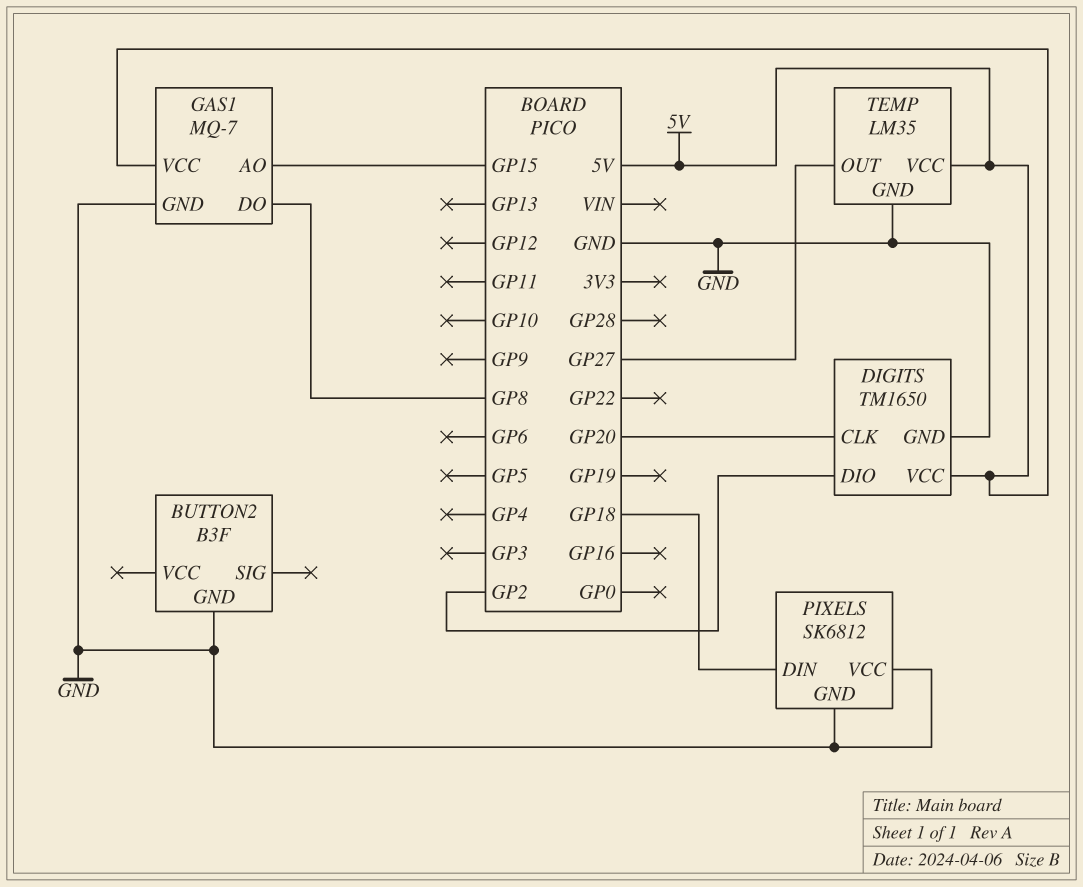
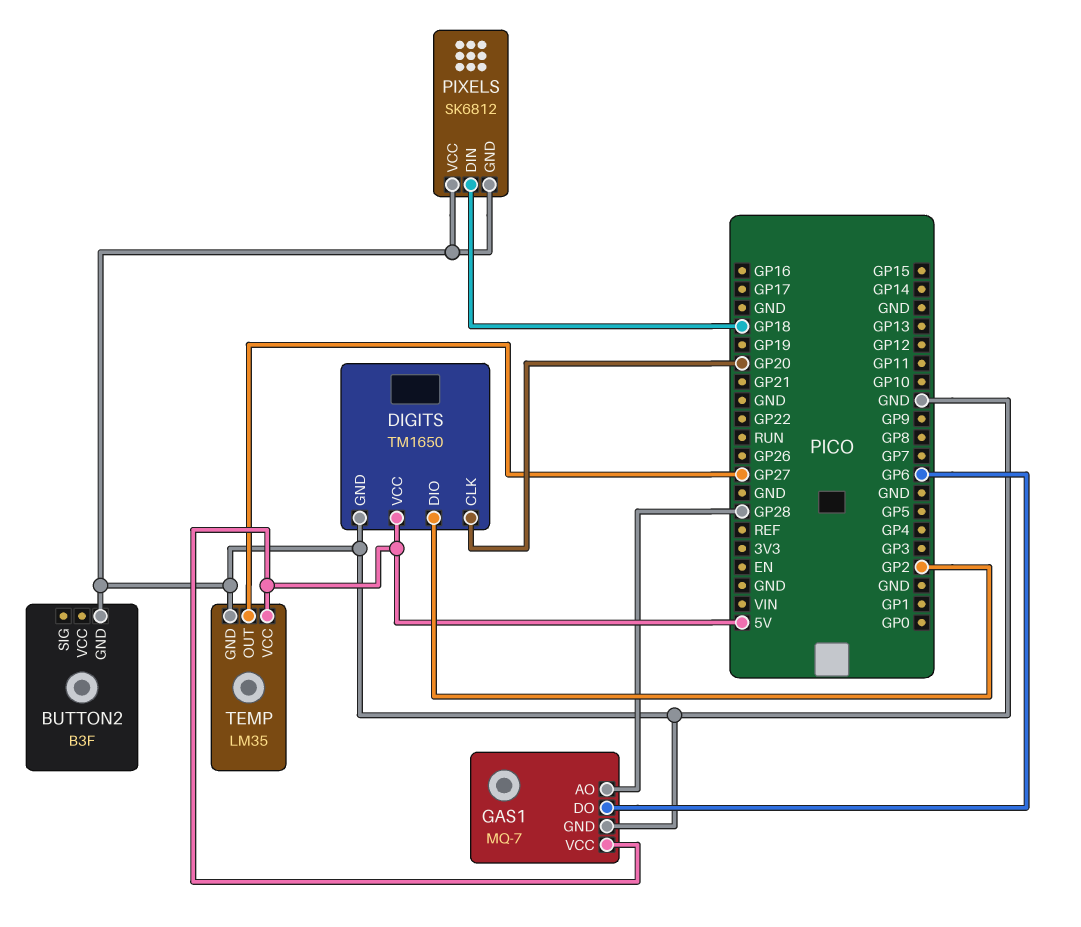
GAS1 pin AO: GP15 -> GP28
GAS1 pin DO: GP8 -> GP6

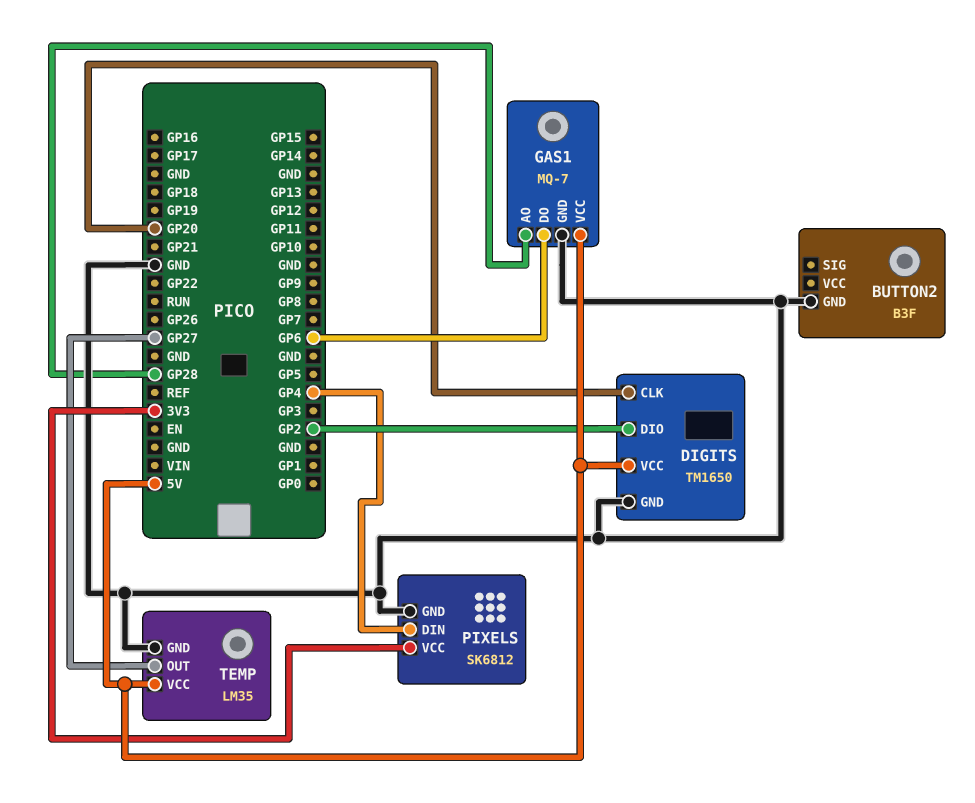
PIXELS pin DIN: GP18 -> GP4
PIXELS pin VCC: GND -> 3V3

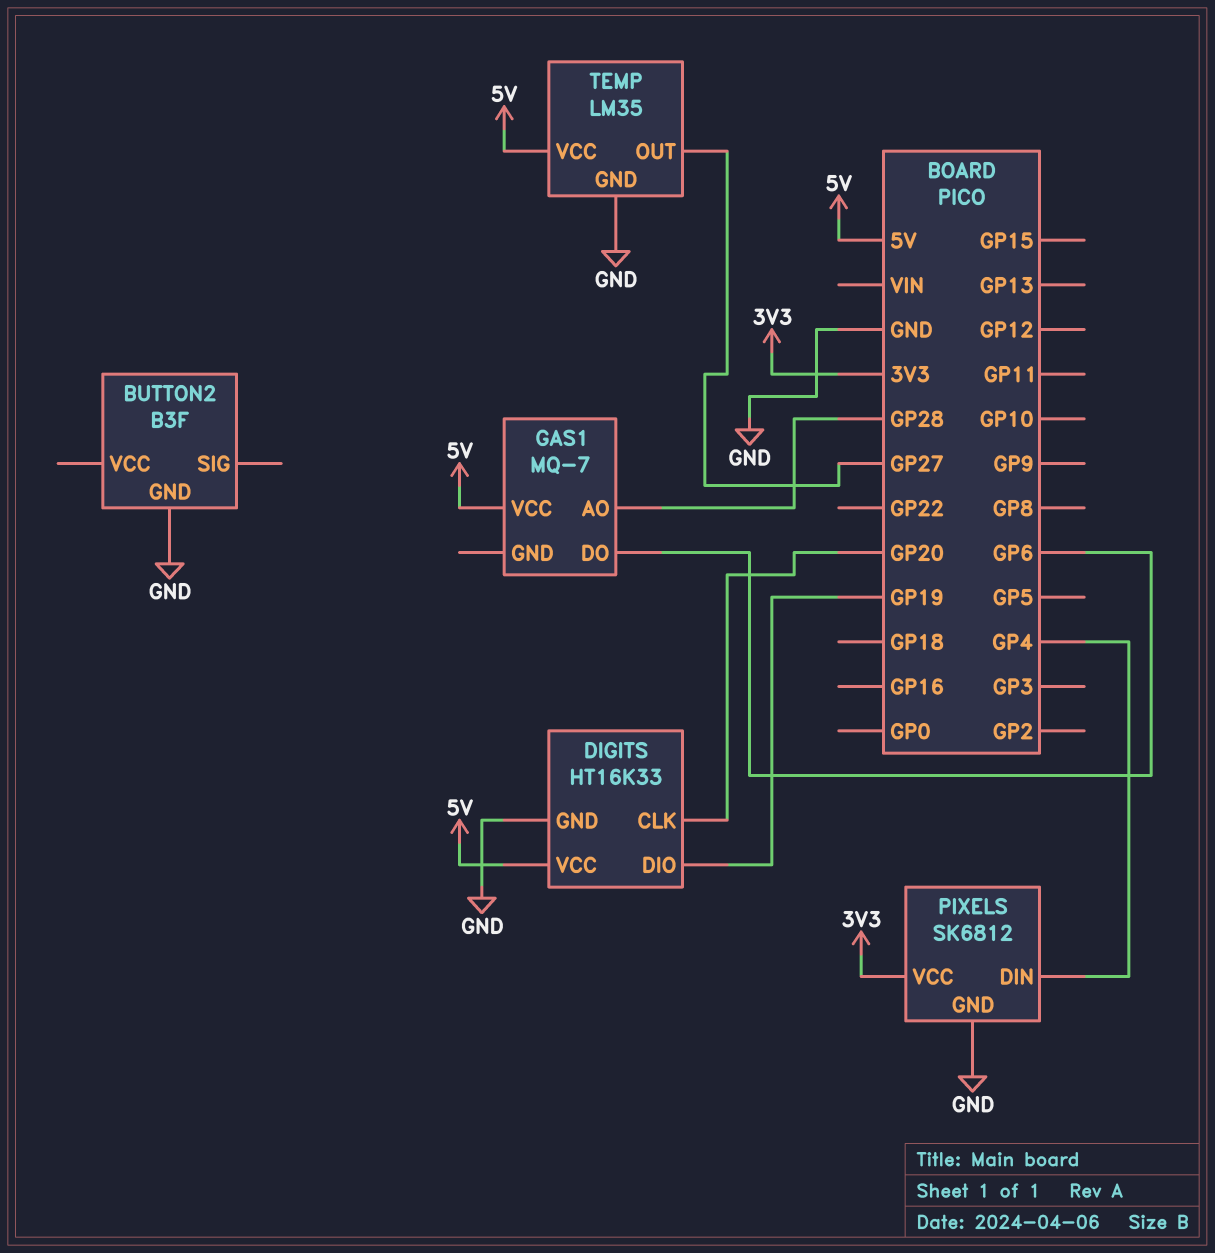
DIGITS: TM1650 -> HT16K33
DIGITS pin DIO: GP2 -> GP19
GAS1 pin GND: GND -> none

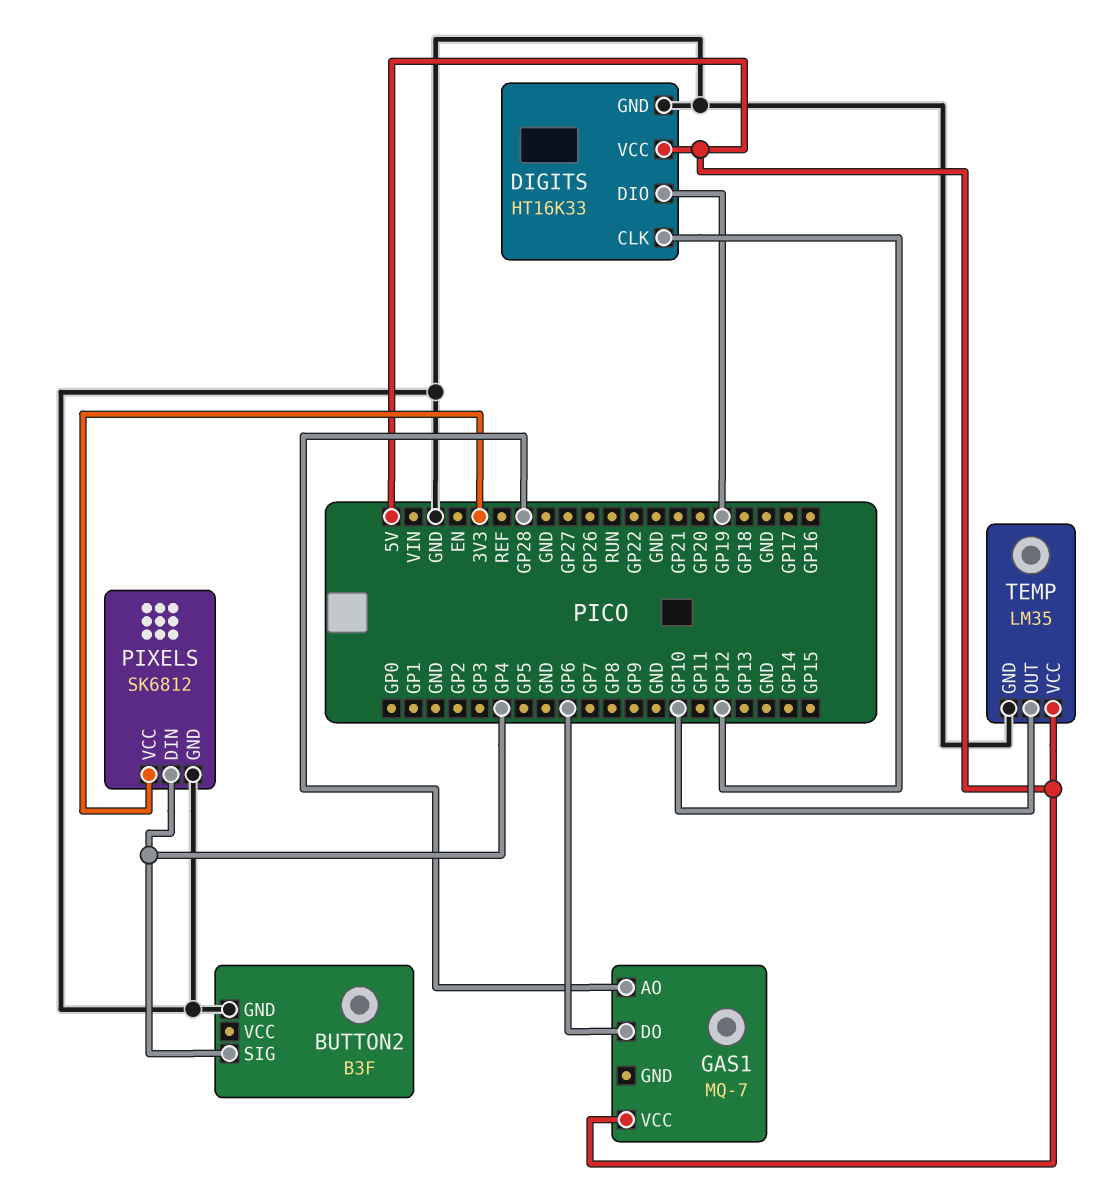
BUTTON2 pin SIG: none -> GP4
DIGITS pin CLK: GP20 -> GP12
TEMP pin OUT: GP27 -> GP10

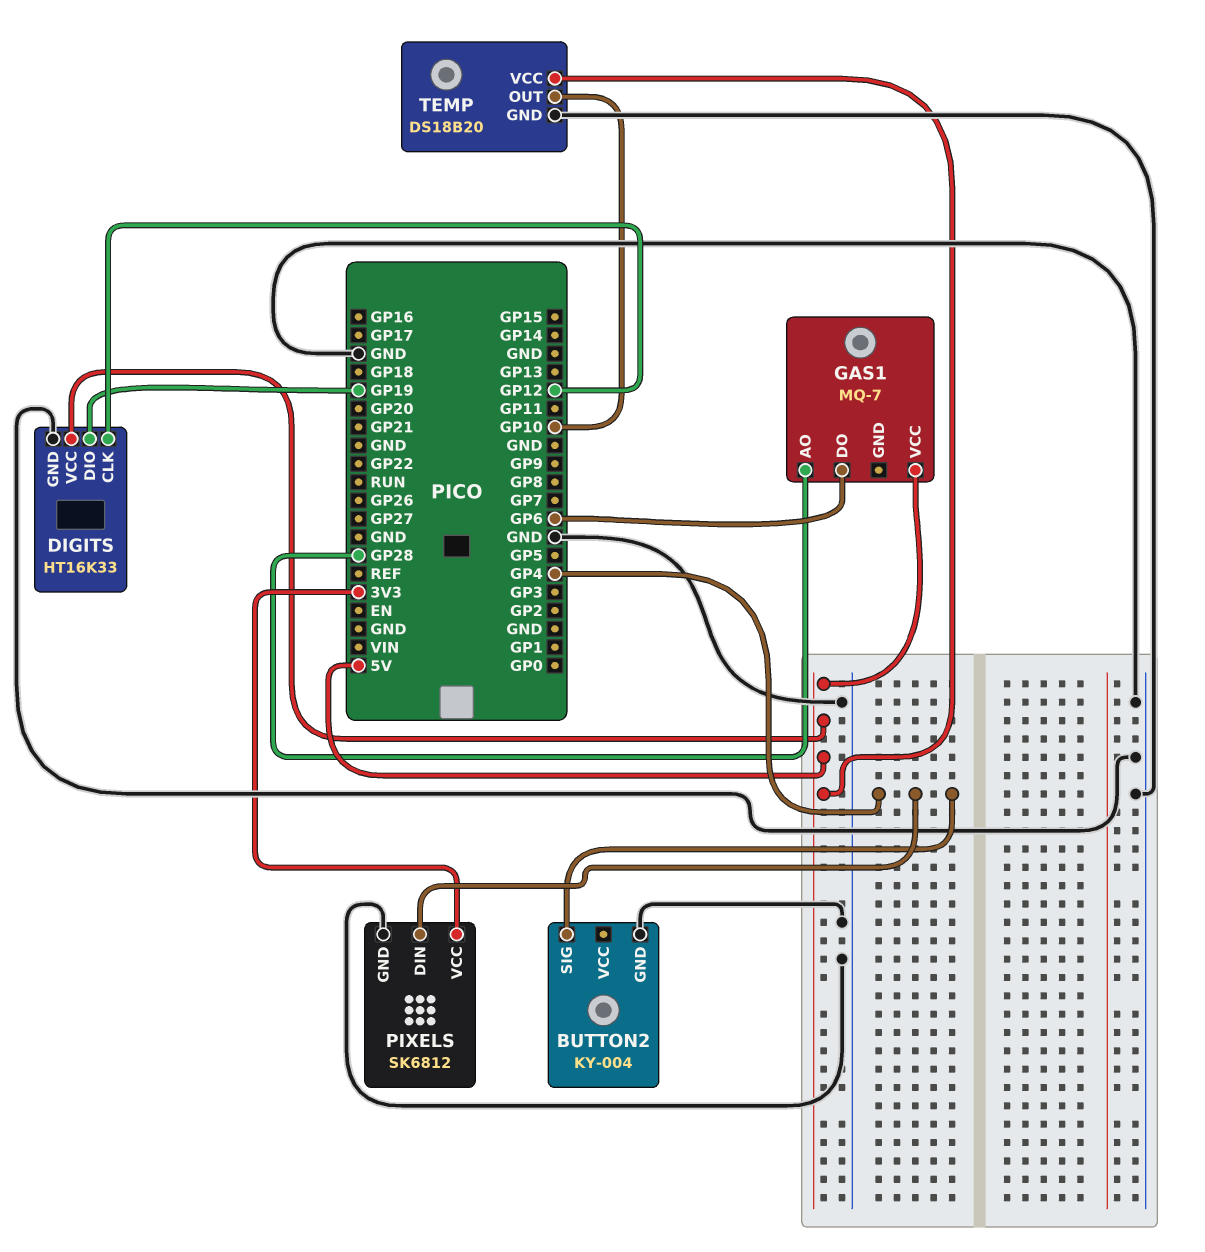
BUTTON2: B3F -> KY-004
TEMP: LM35 -> DS18B20

